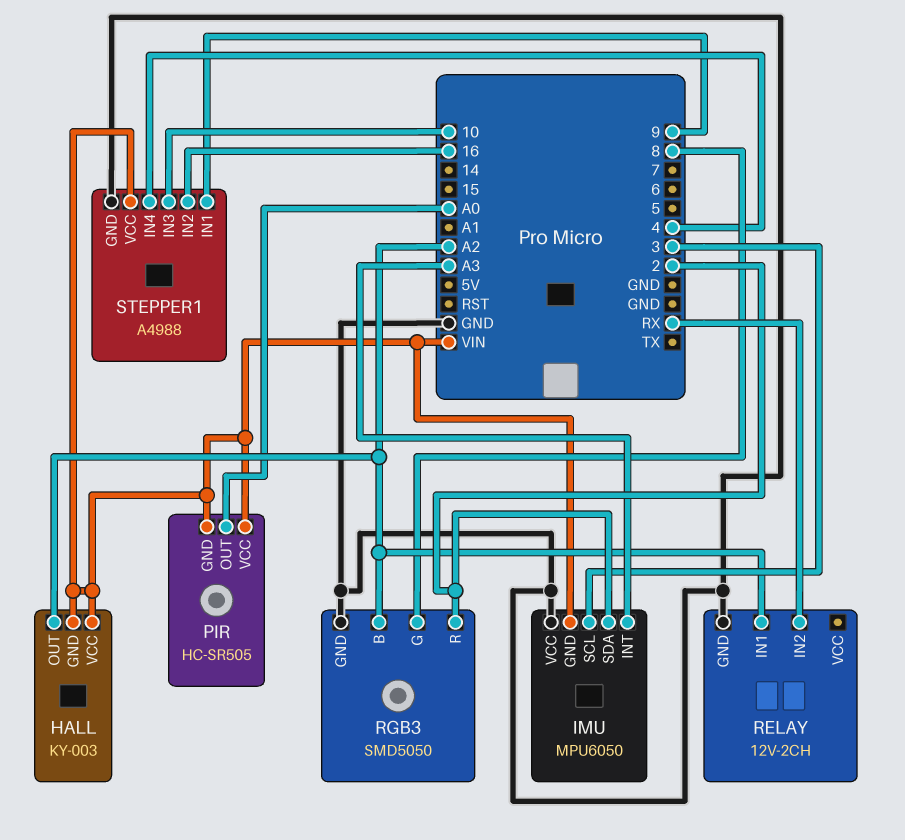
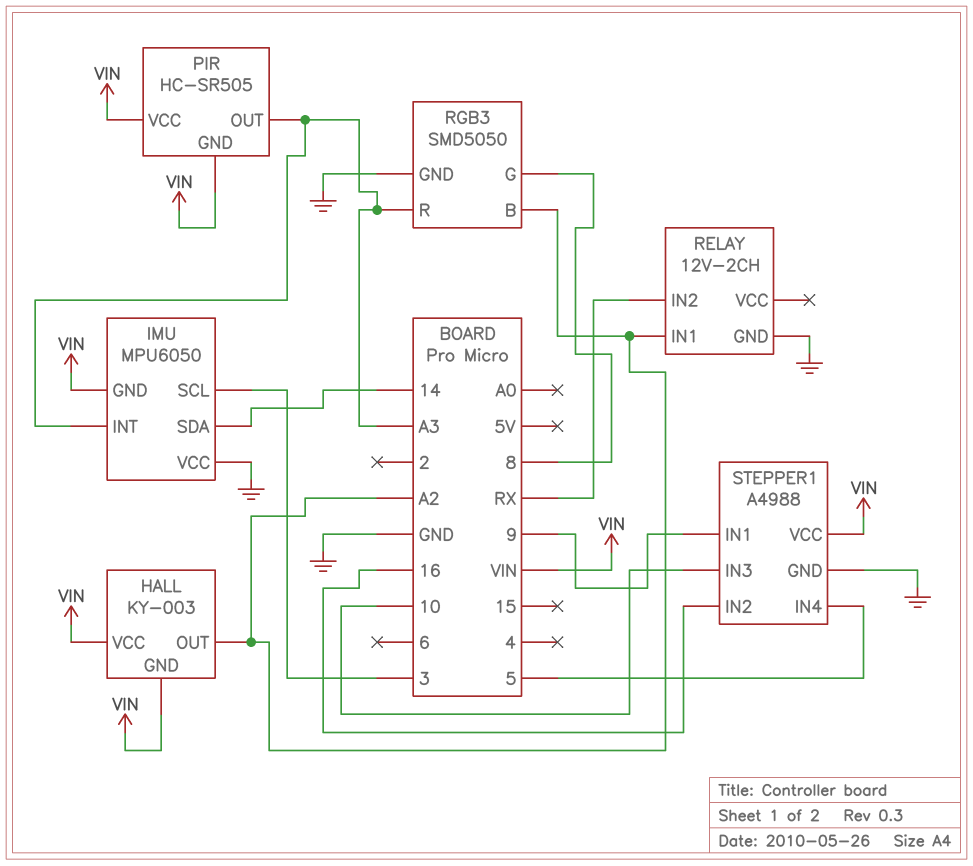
IMU pin SDA: 2 -> 14
PIR pin OUT: A0 -> A3
RGB3 pin R: 2 -> A3
STEPPER1 pin IN4: 4 -> 5

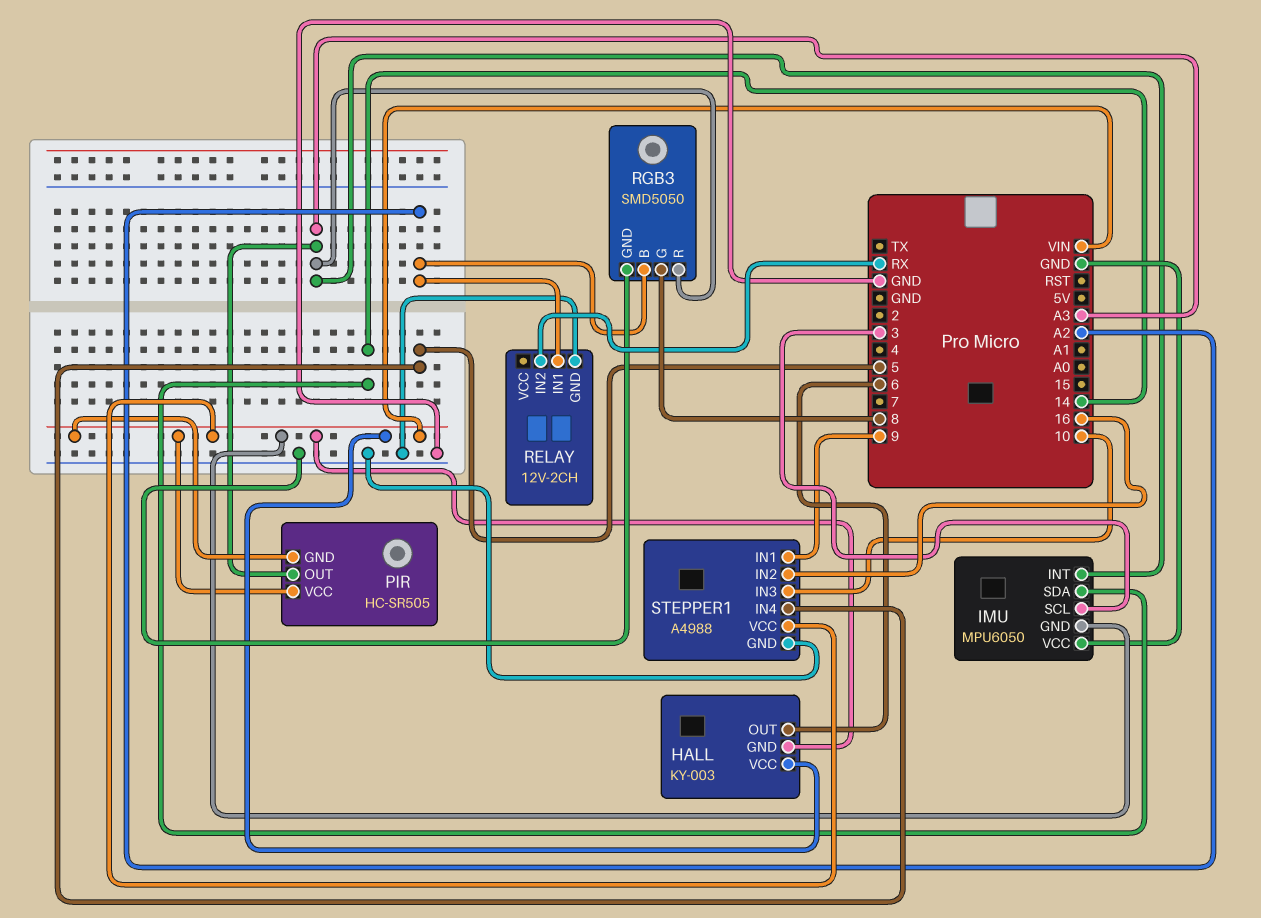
HALL pin OUT: A2 -> 6

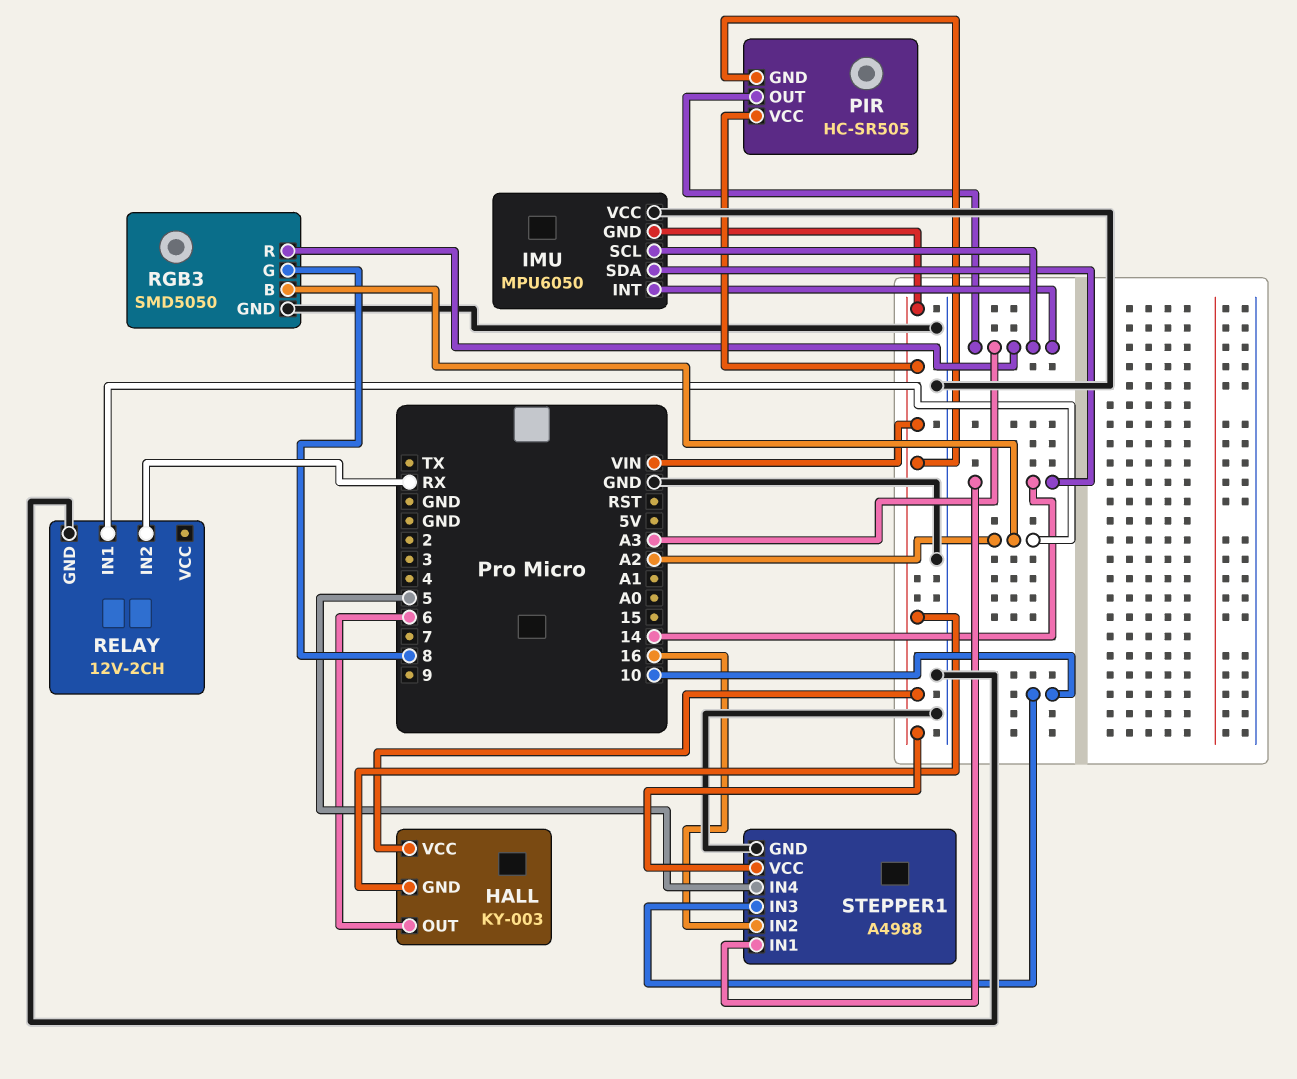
IMU pin SCL: 3 -> A3
STEPPER1 pin IN1: 9 -> 14

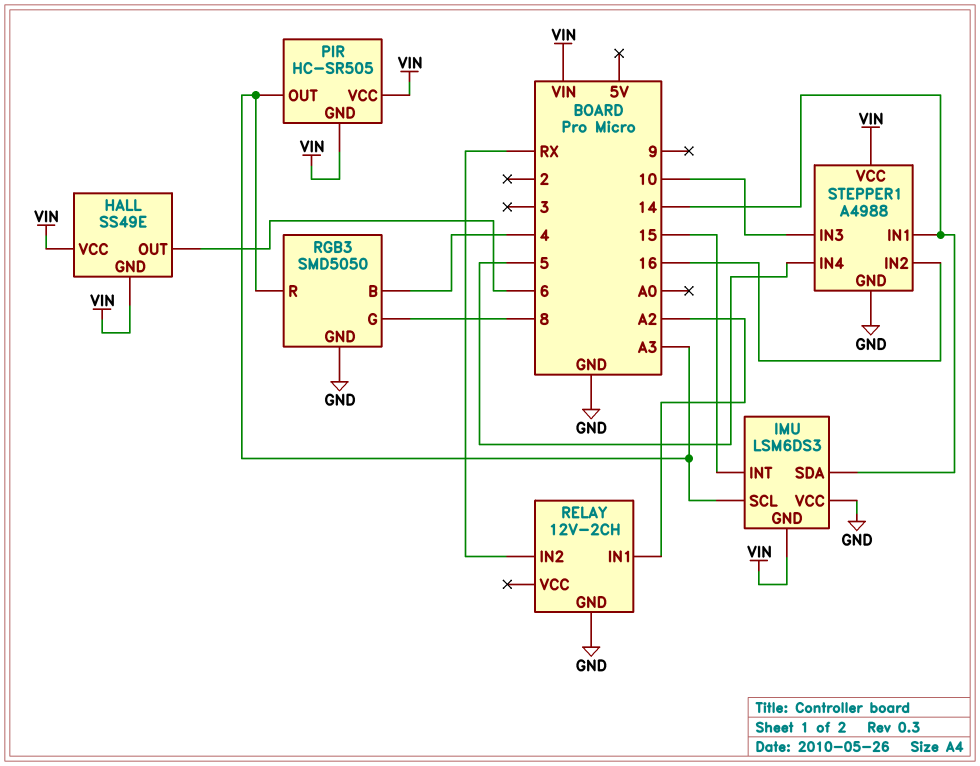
HALL: KY-003 -> SS49E
IMU: MPU6050 -> LSM6DS3
IMU pin INT: A3 -> 15
RGB3 pin B: A2 -> 4

